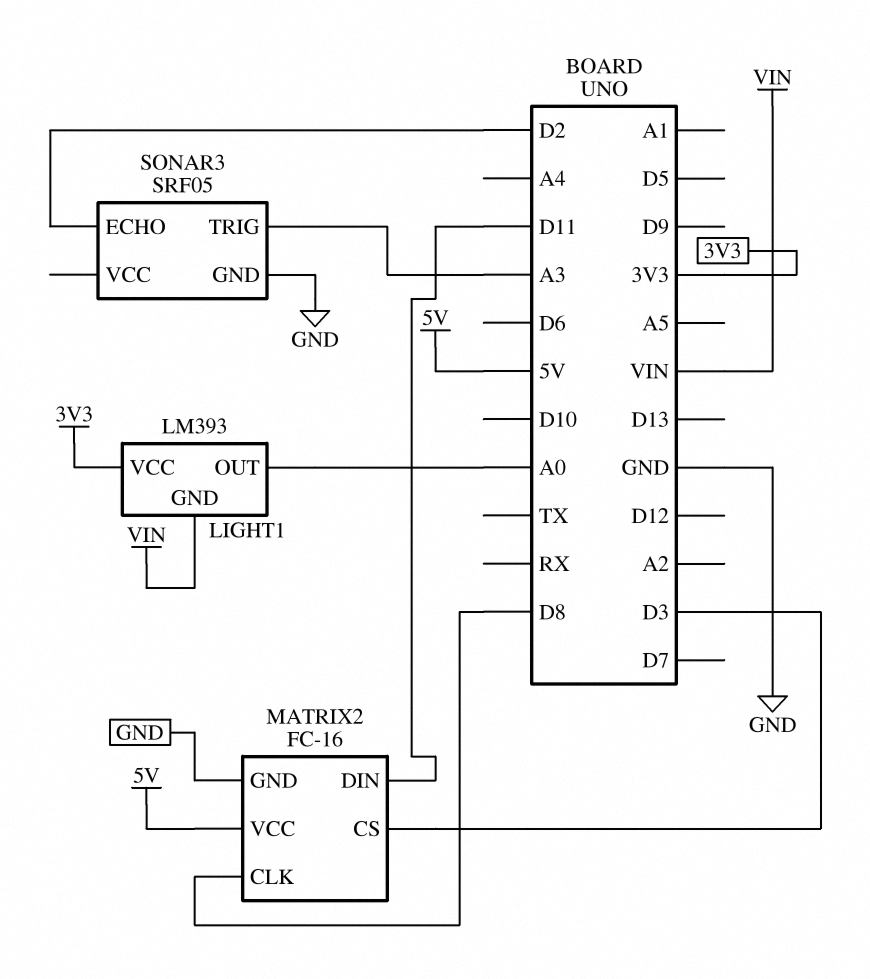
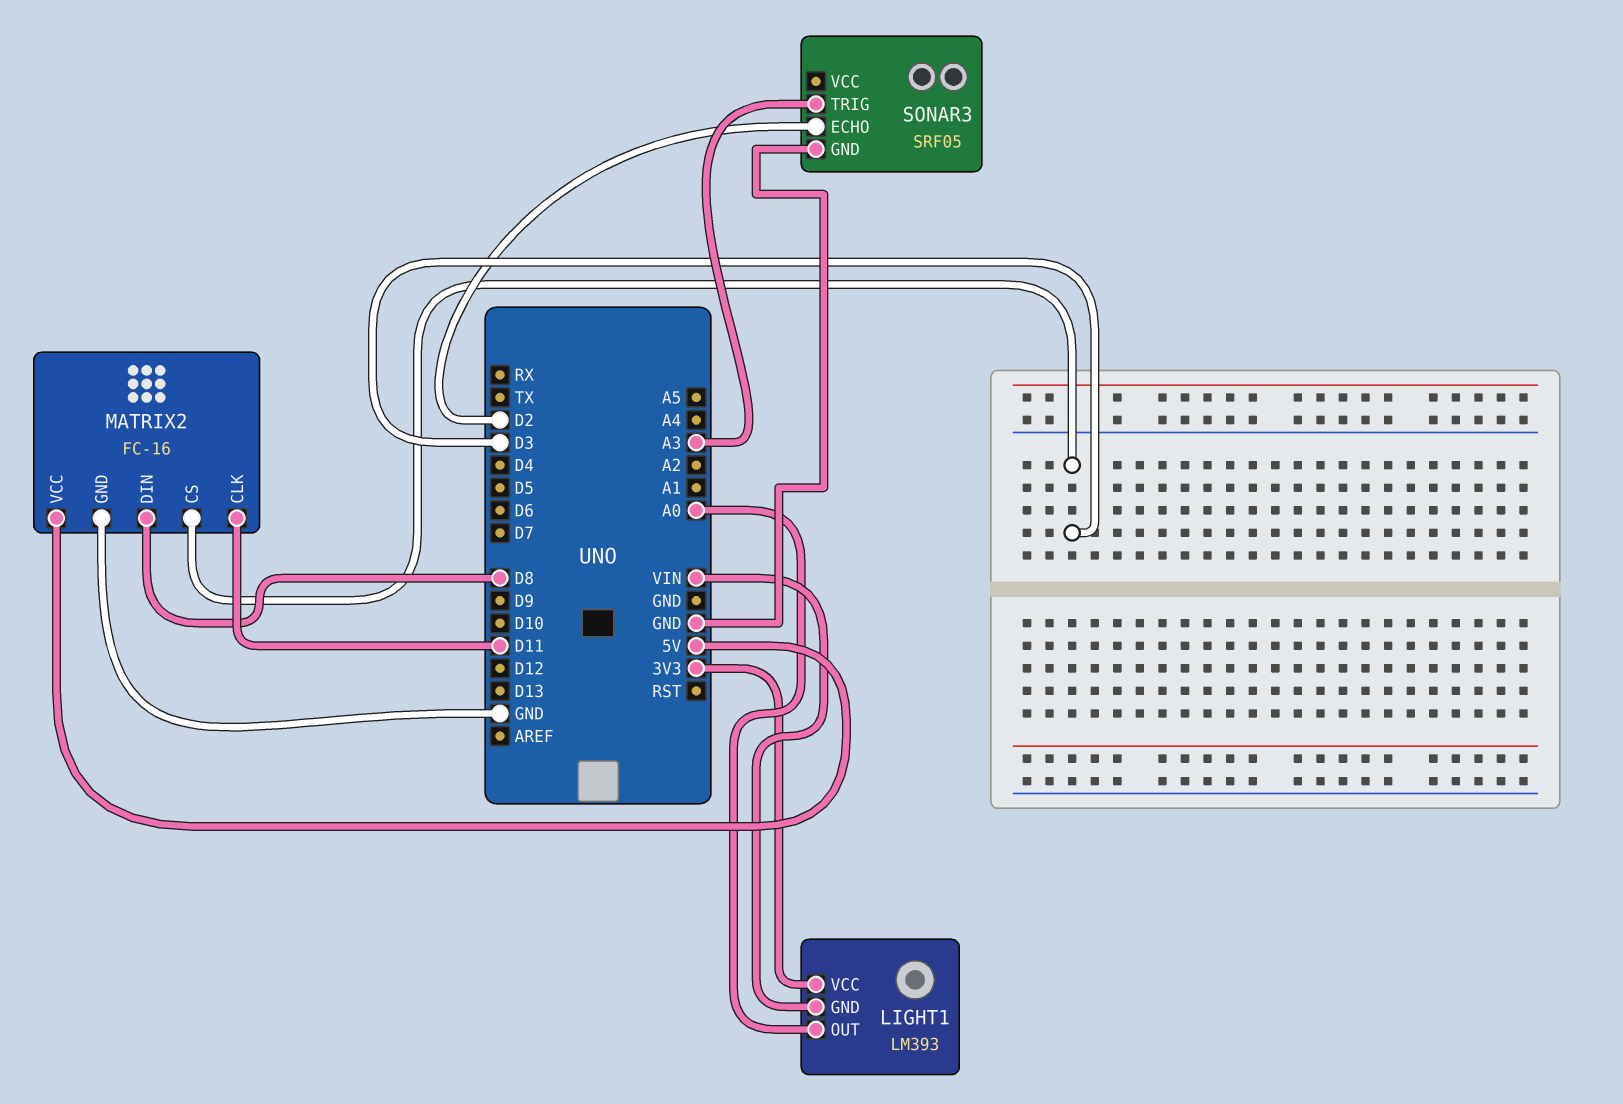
MATRIX2 pin CLK: D8 -> D11
MATRIX2 pin DIN: D11 -> D8

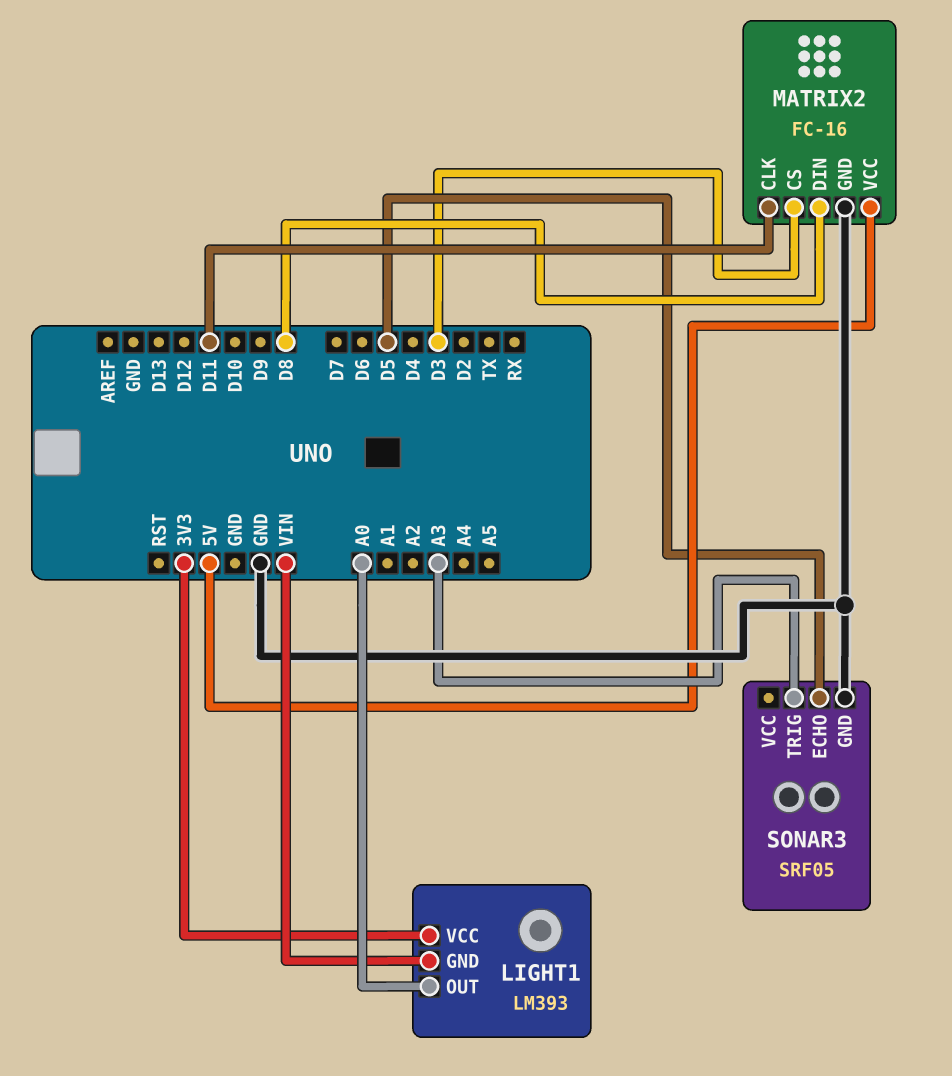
SONAR3 pin ECHO: D2 -> D5

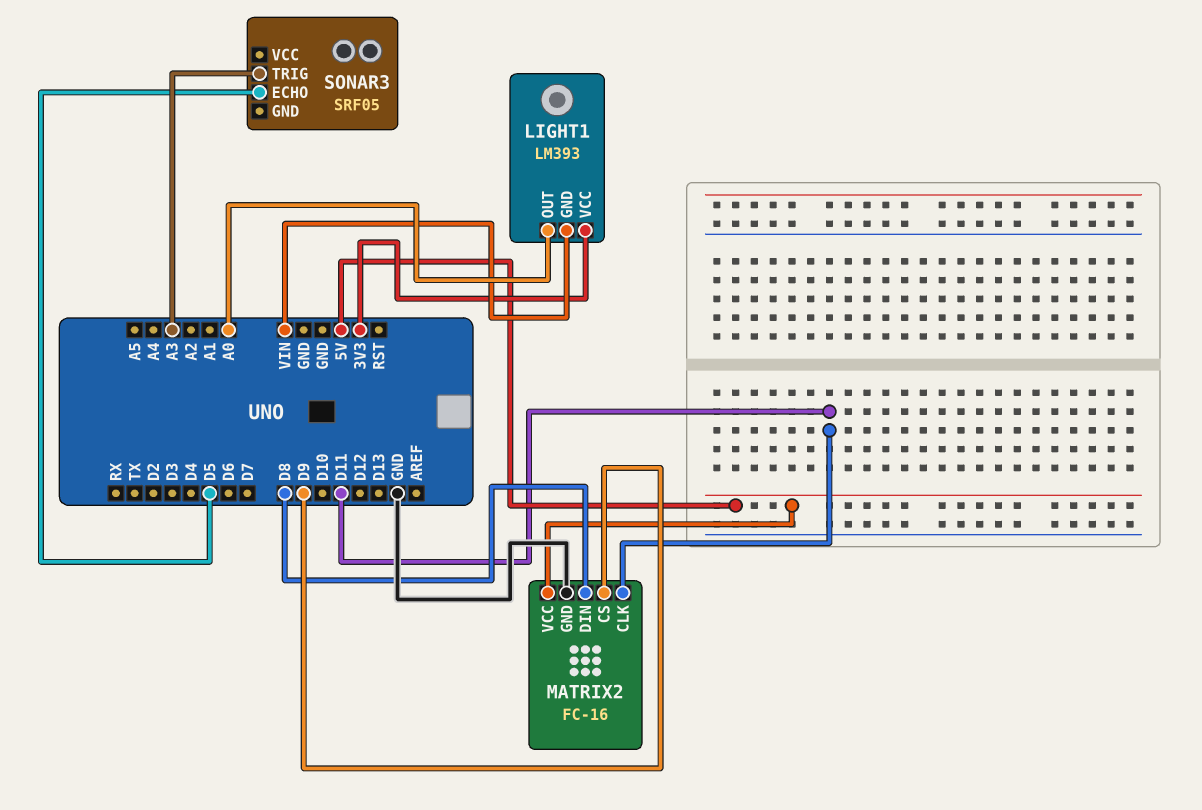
MATRIX2 pin CS: D3 -> D9
SONAR3 pin GND: GND -> none

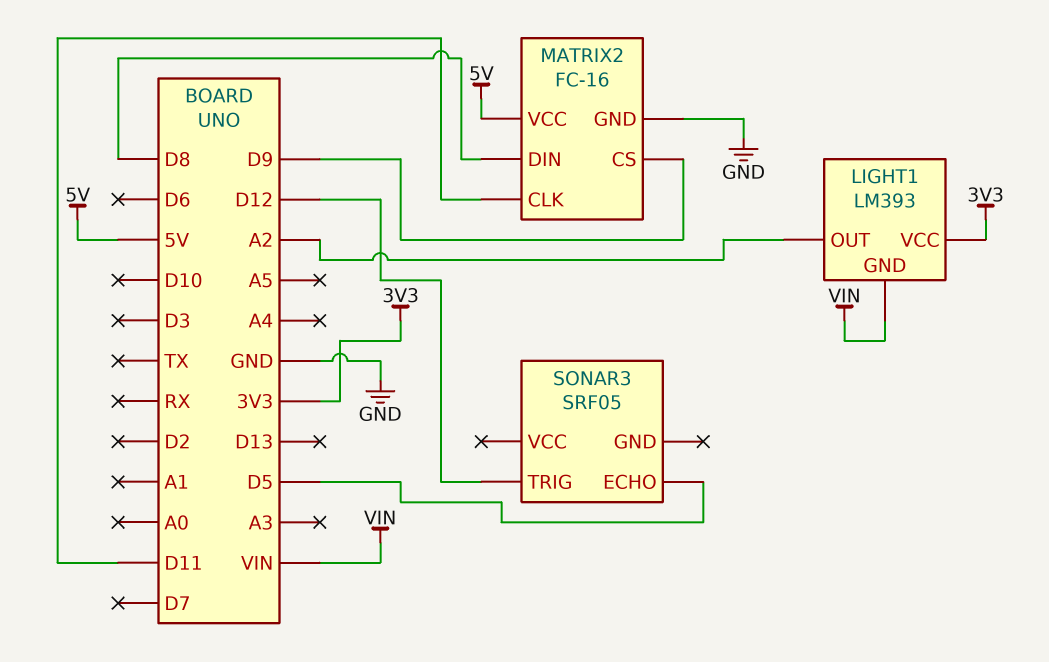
LIGHT1 pin OUT: A0 -> A2
SONAR3 pin TRIG: A3 -> D12

